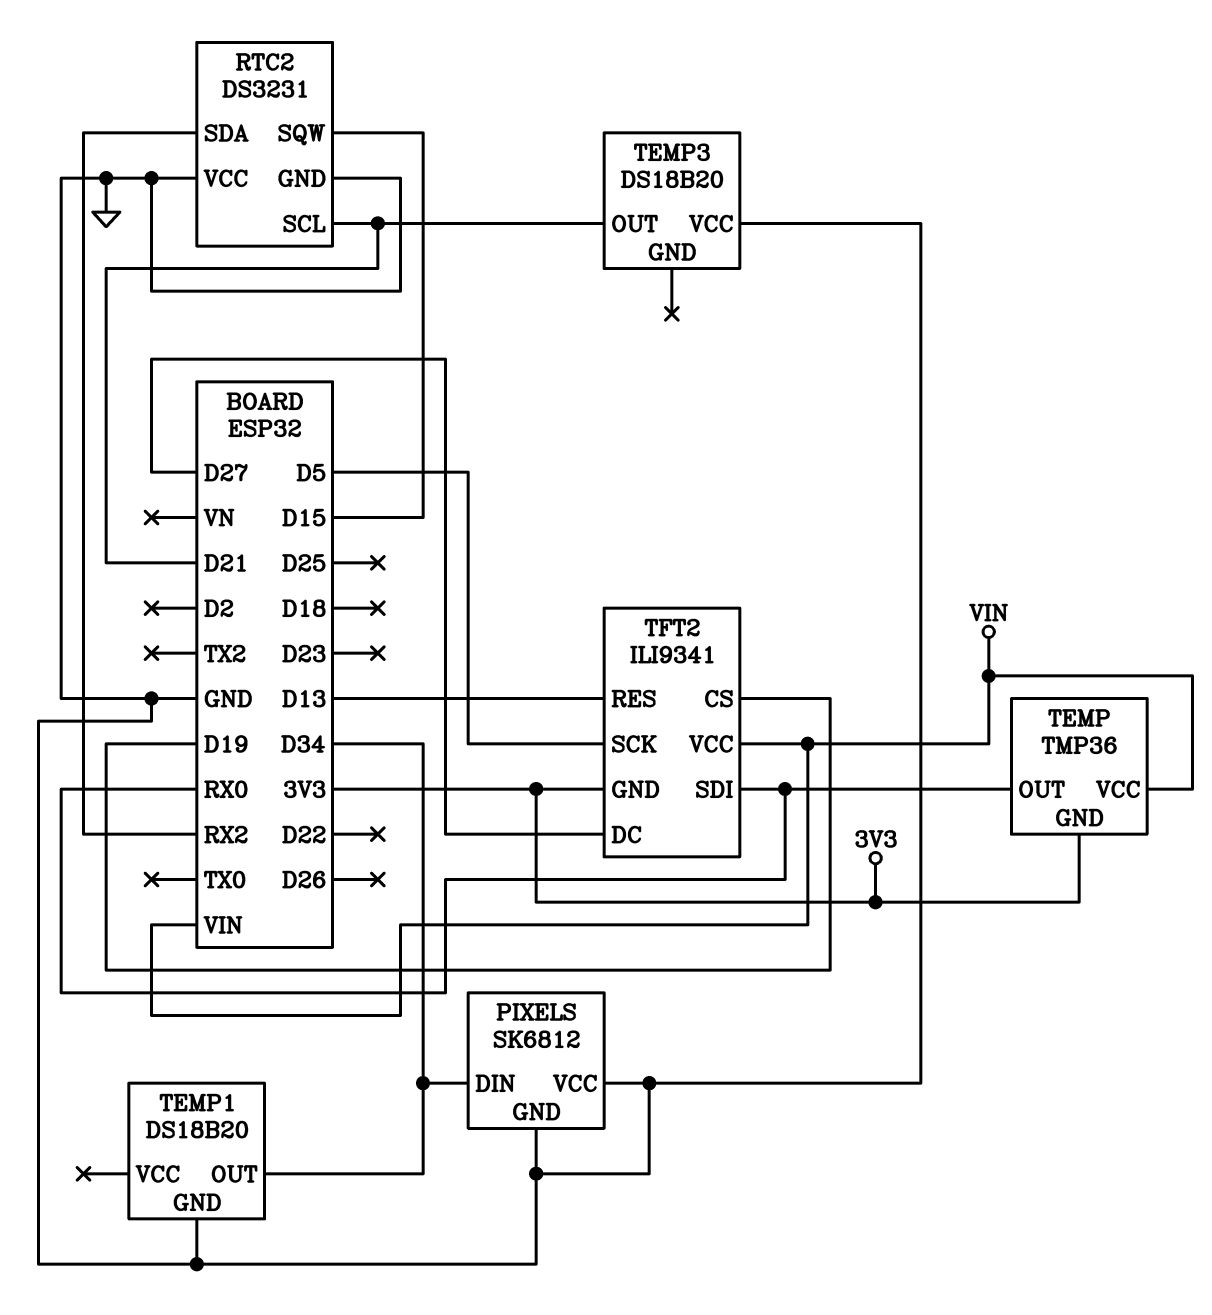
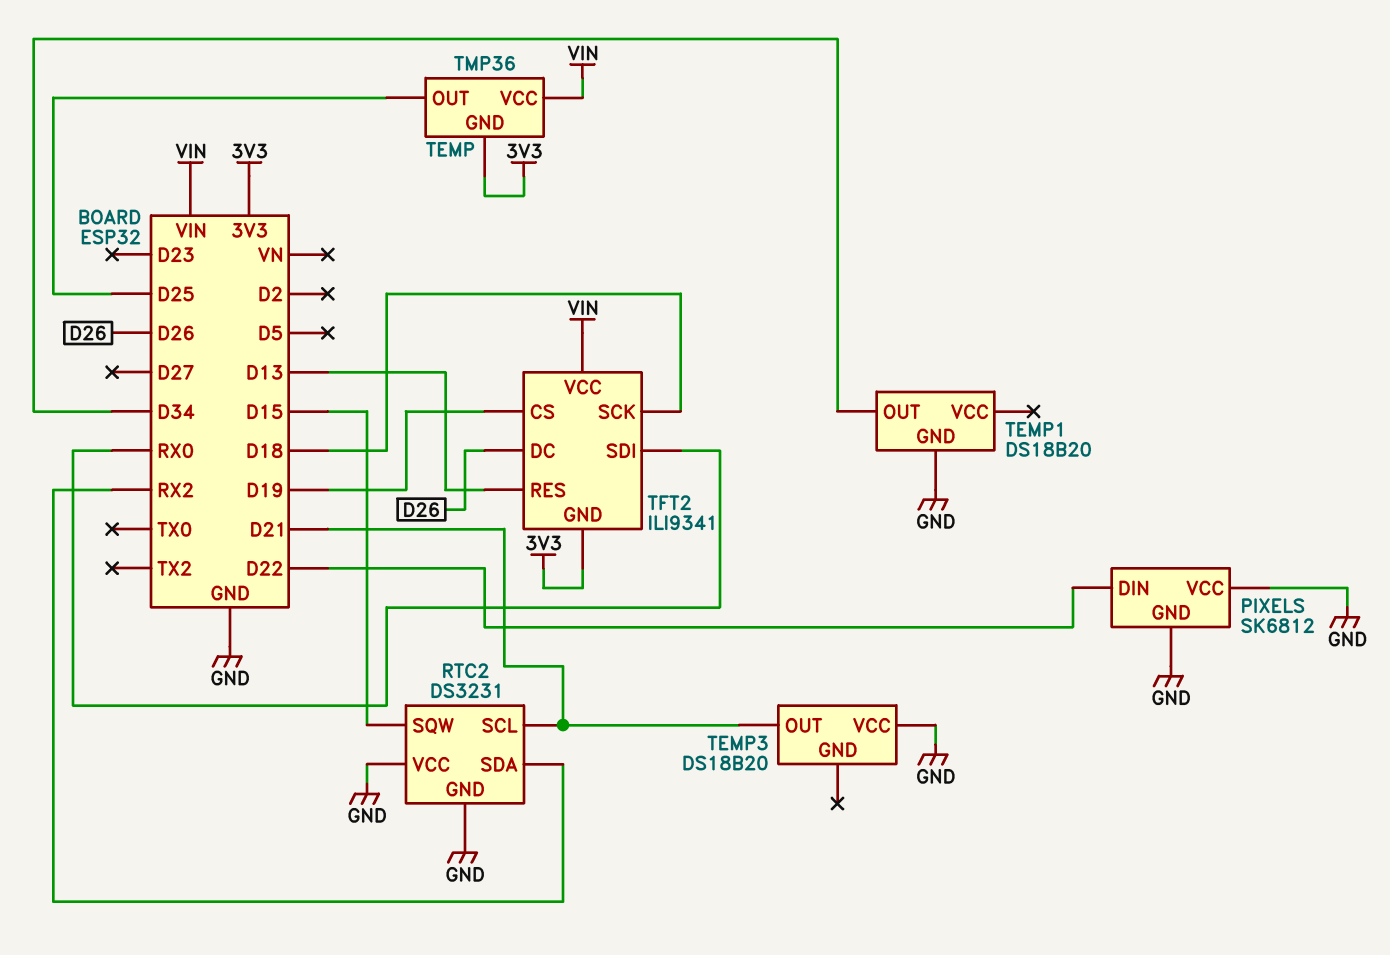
PIXELS pin DIN: D34 -> D22
TEMP pin OUT: RX0 -> D25
TFT2 pin DC: D27 -> D26
TFT2 pin SCK: D5 -> D18

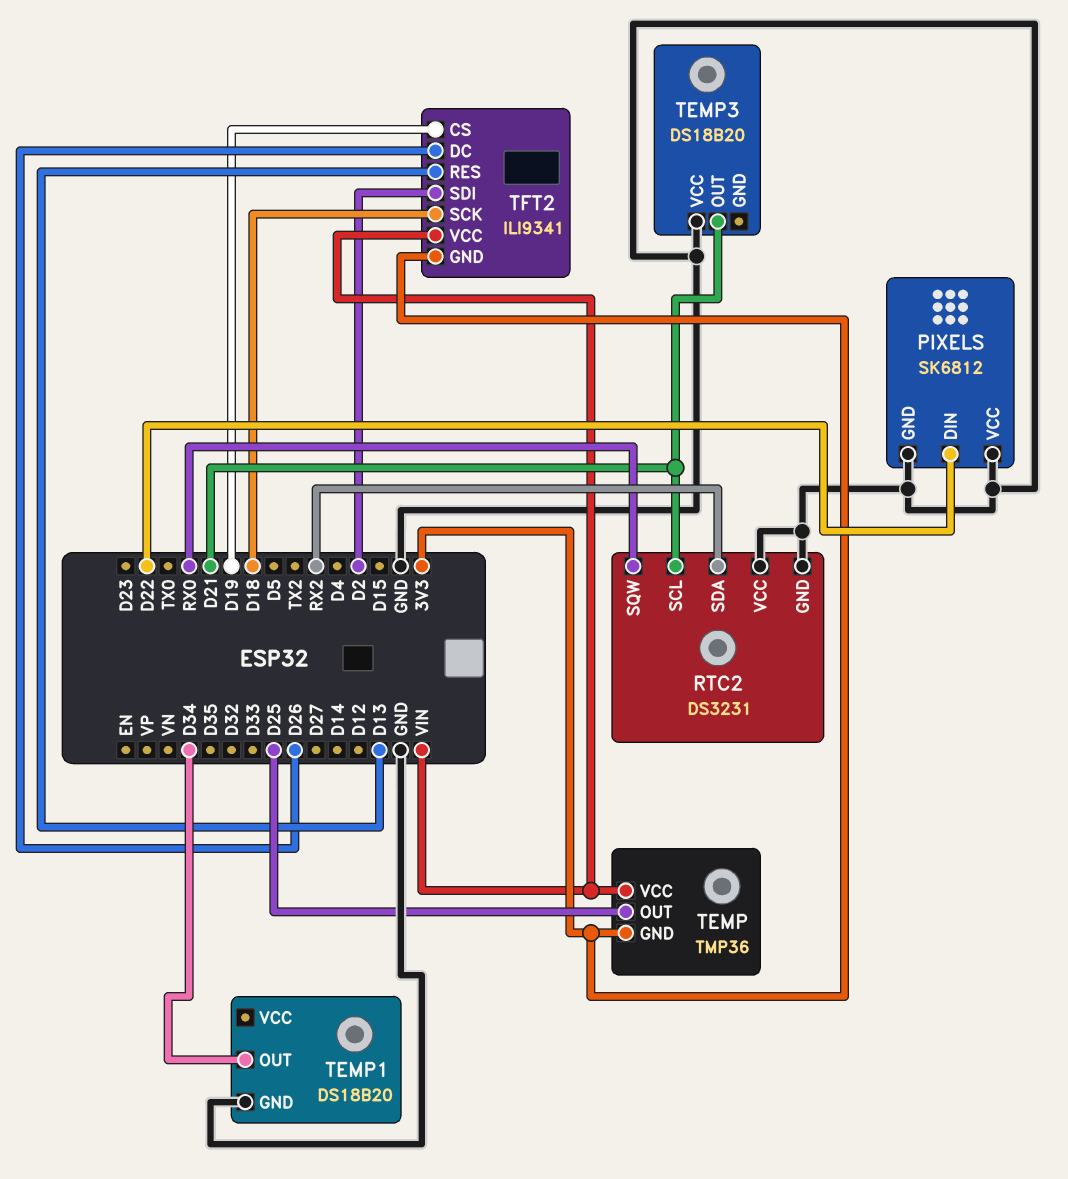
RTC2 pin SQW: D15 -> RX0
TFT2 pin SDI: RX0 -> D2

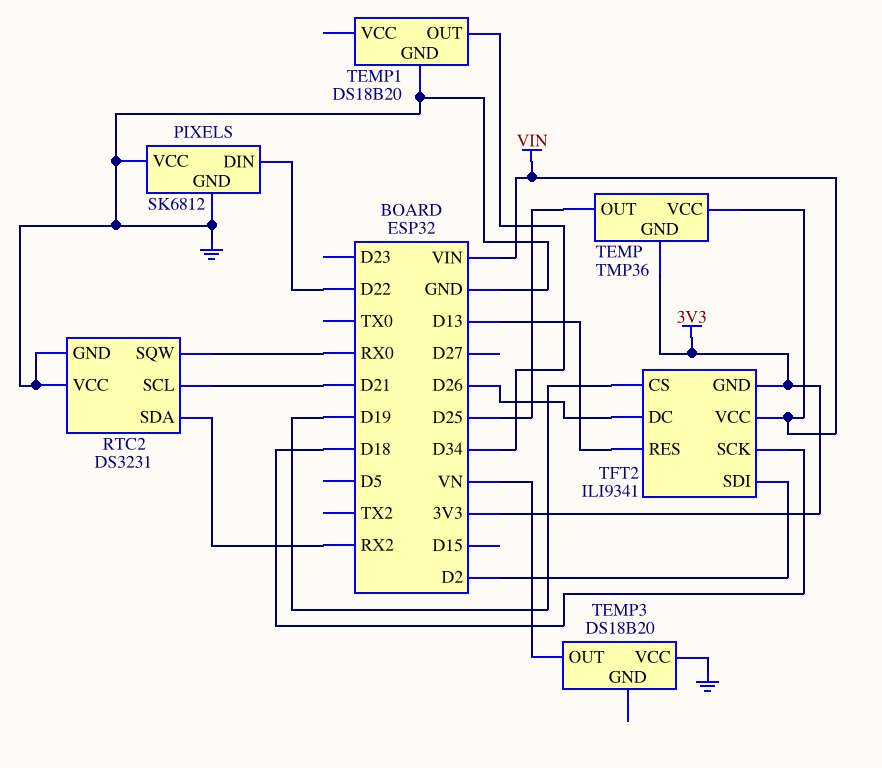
TEMP3 pin OUT: D21 -> VN

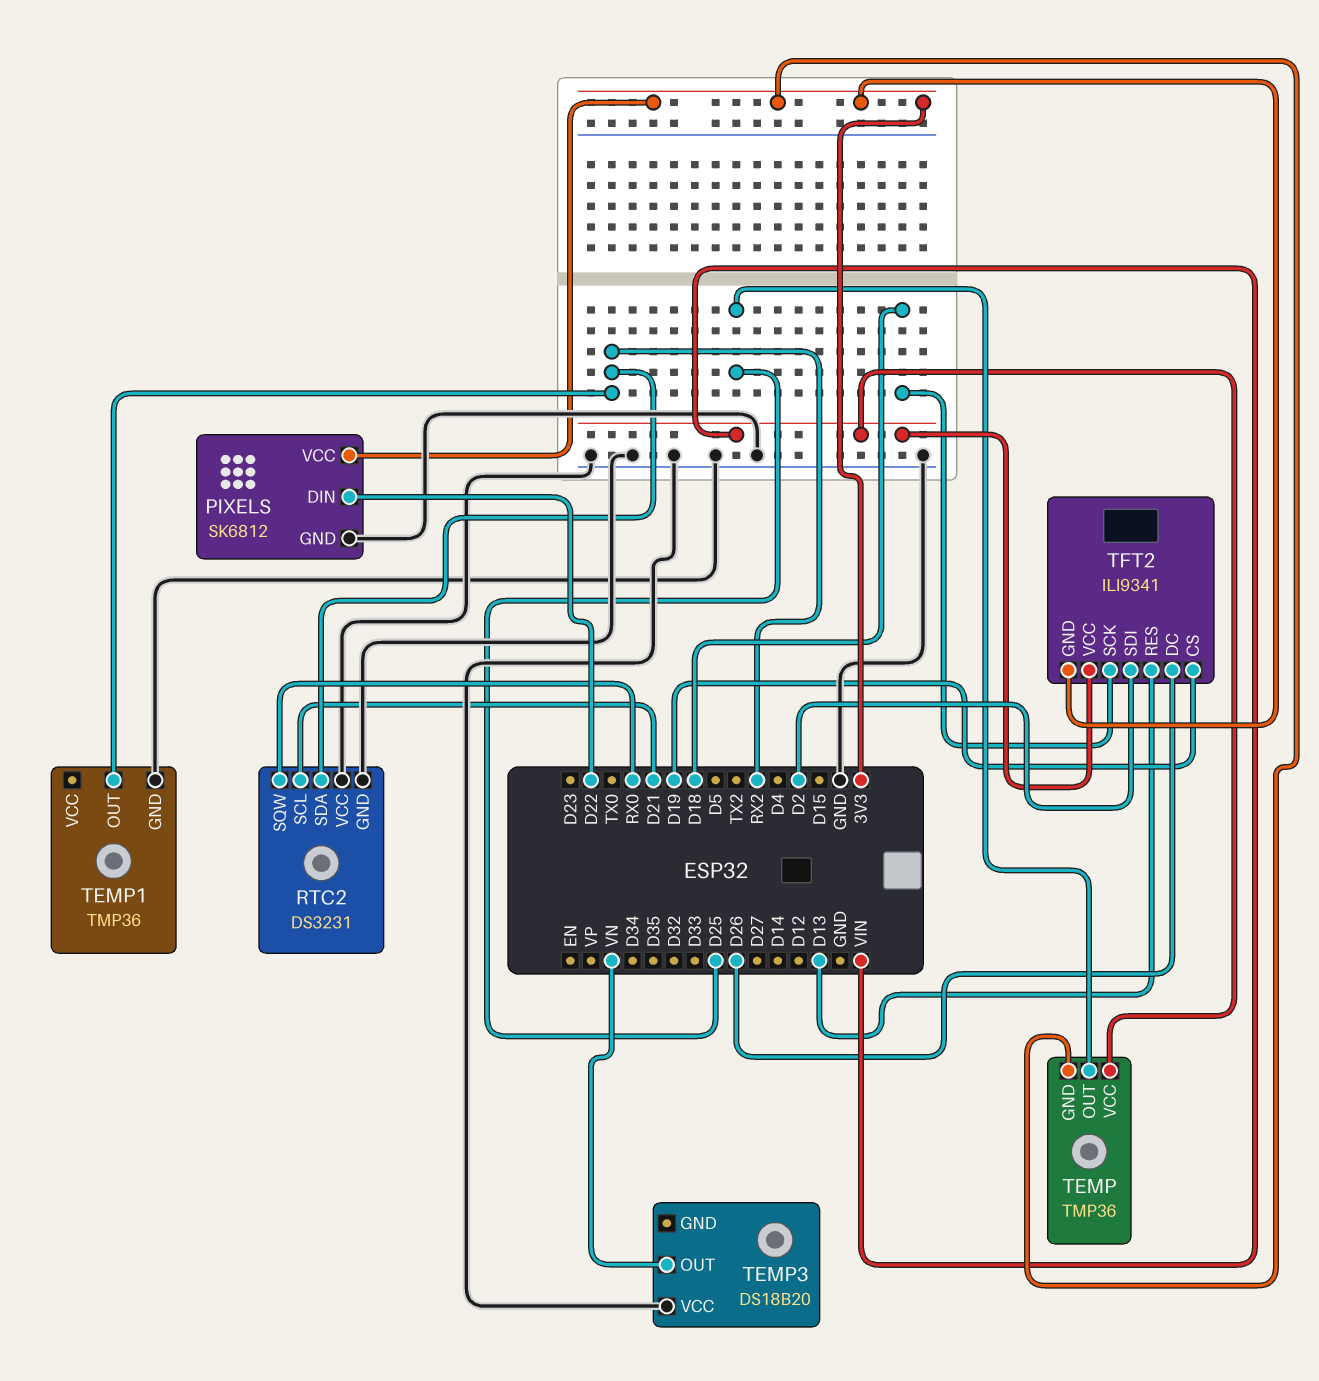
PIXELS pin VCC: GND -> 3V3
TEMP1: DS18B20 -> TMP36
TEMP1 pin OUT: D34 -> RX2

